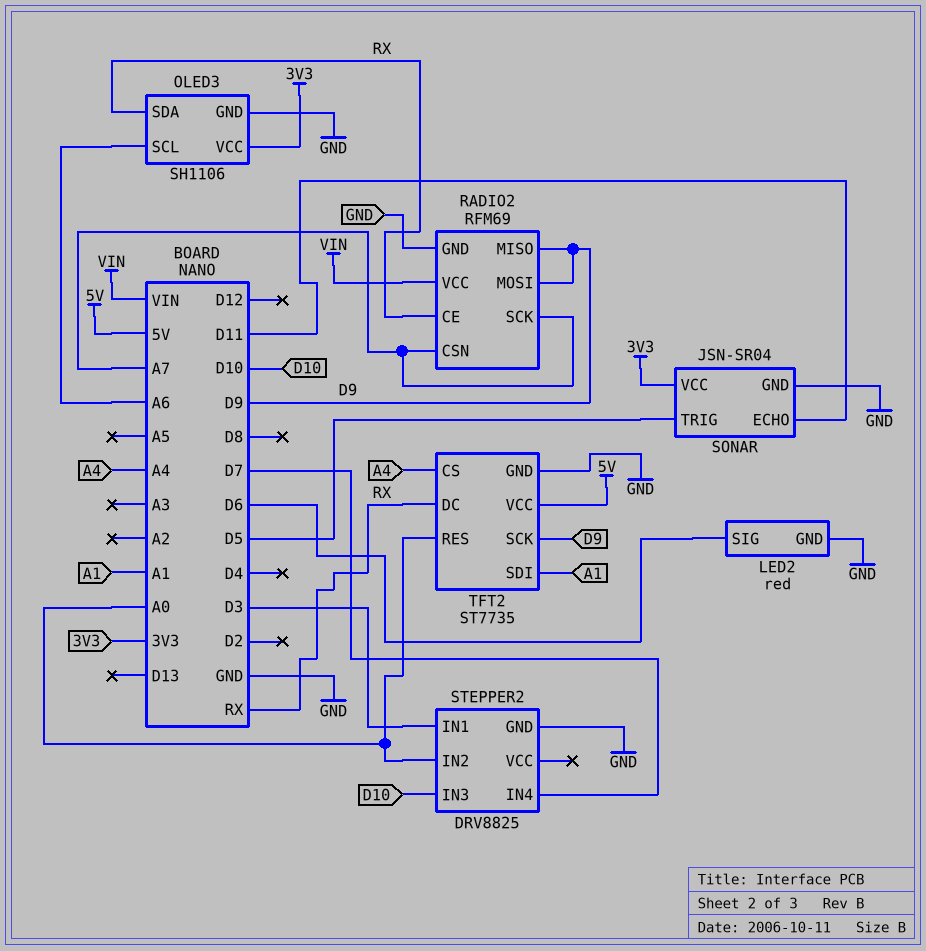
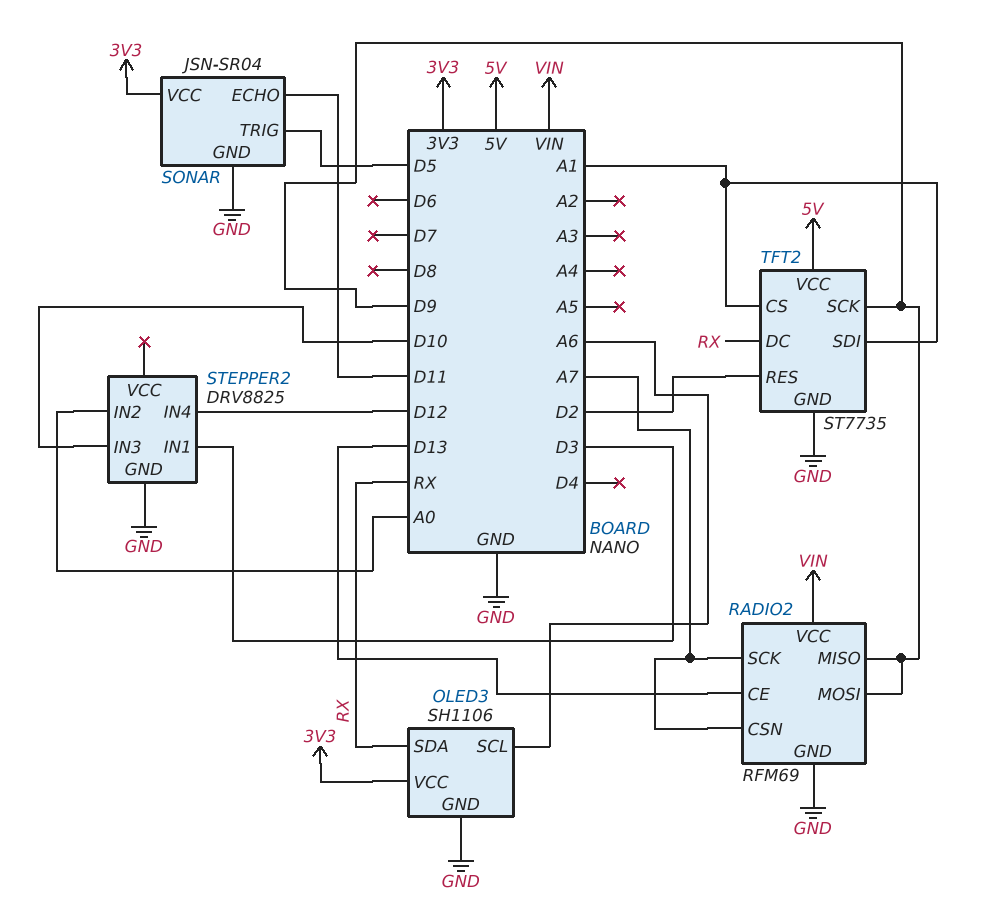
LED2: red -> none
LED2 pin GND: GND -> none
LED2 pin SIG: D6 -> none
RADIO2 pin CE: RX -> D13
STEPPER2 pin IN4: D7 -> D12
TFT2 pin CS: A4 -> A1
TFT2 pin RES: A0 -> D2

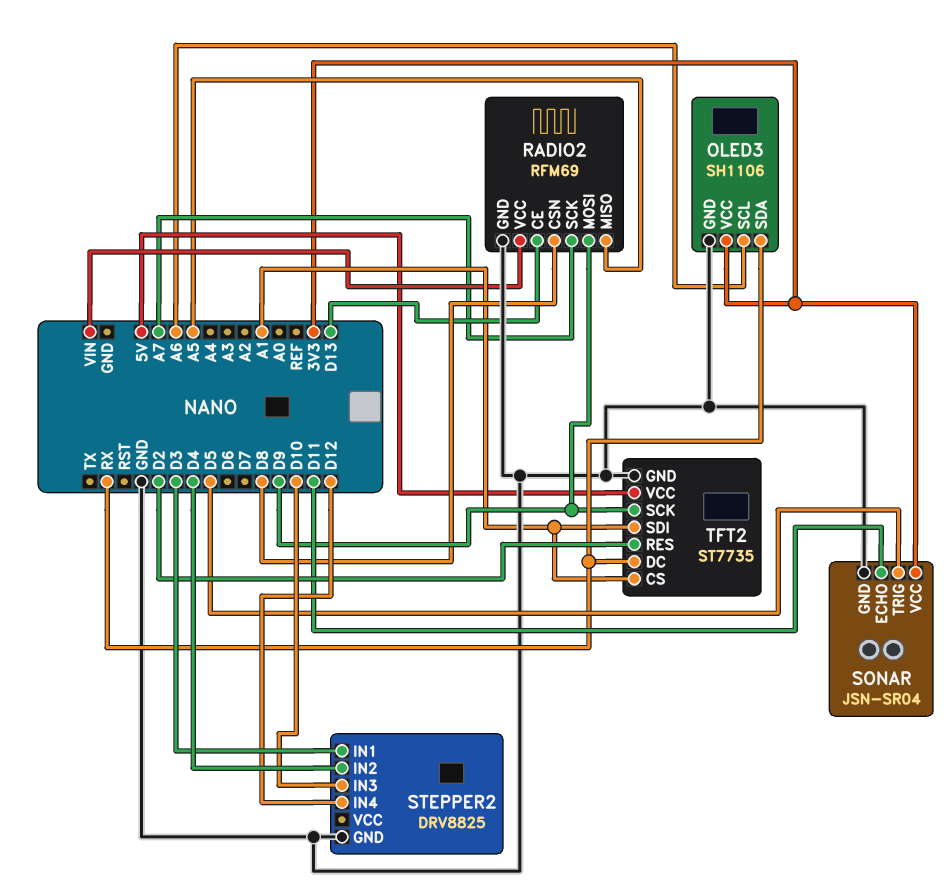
RADIO2 pin CSN: A7 -> D8
RADIO2 pin MISO: D9 -> A5
STEPPER2 pin IN2: A0 -> D4

